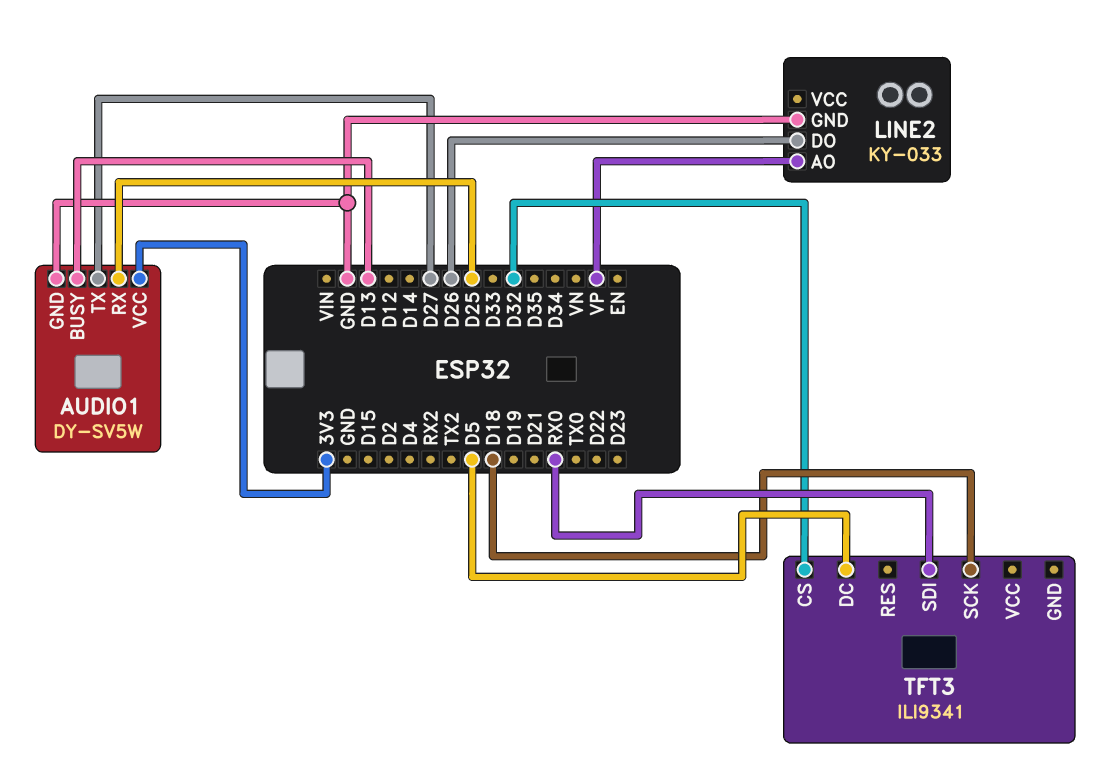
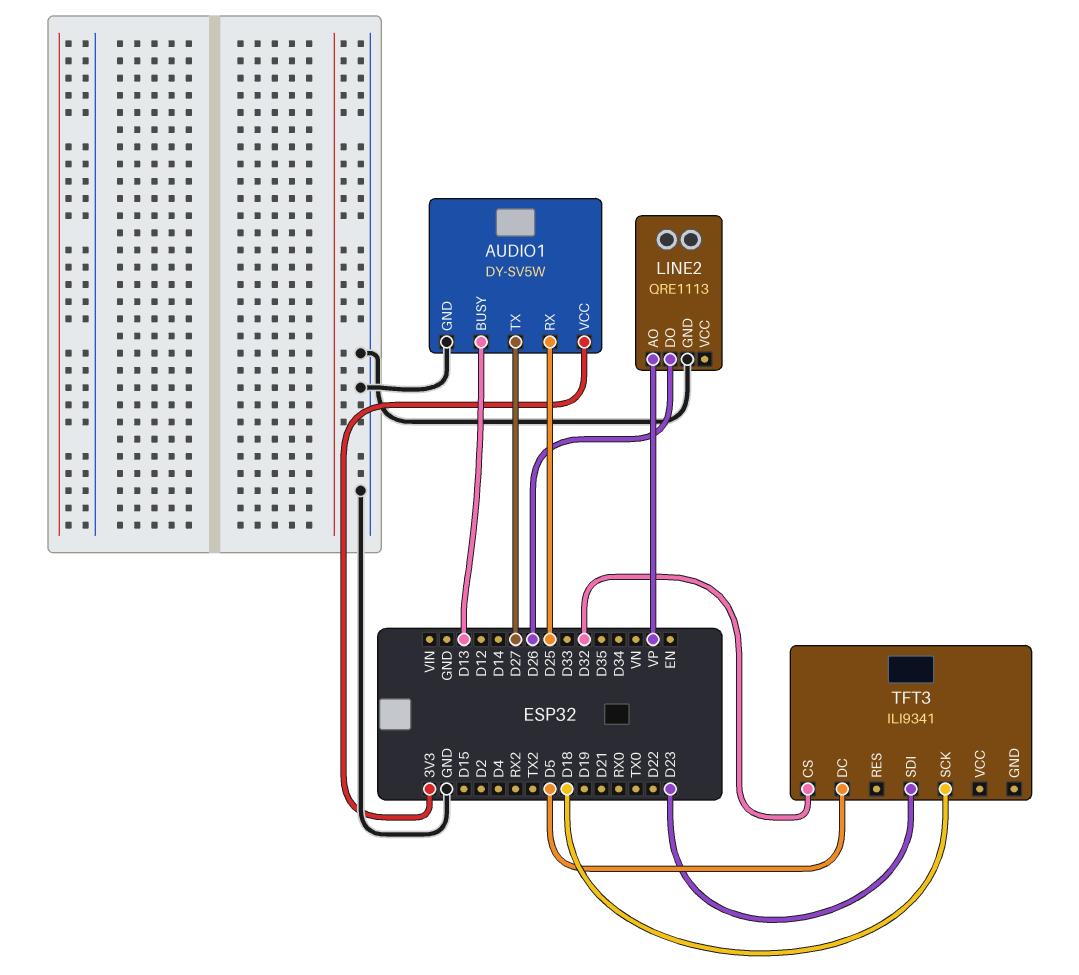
LINE2: KY-033 -> QRE1113
TFT3 pin SDI: RX0 -> D23

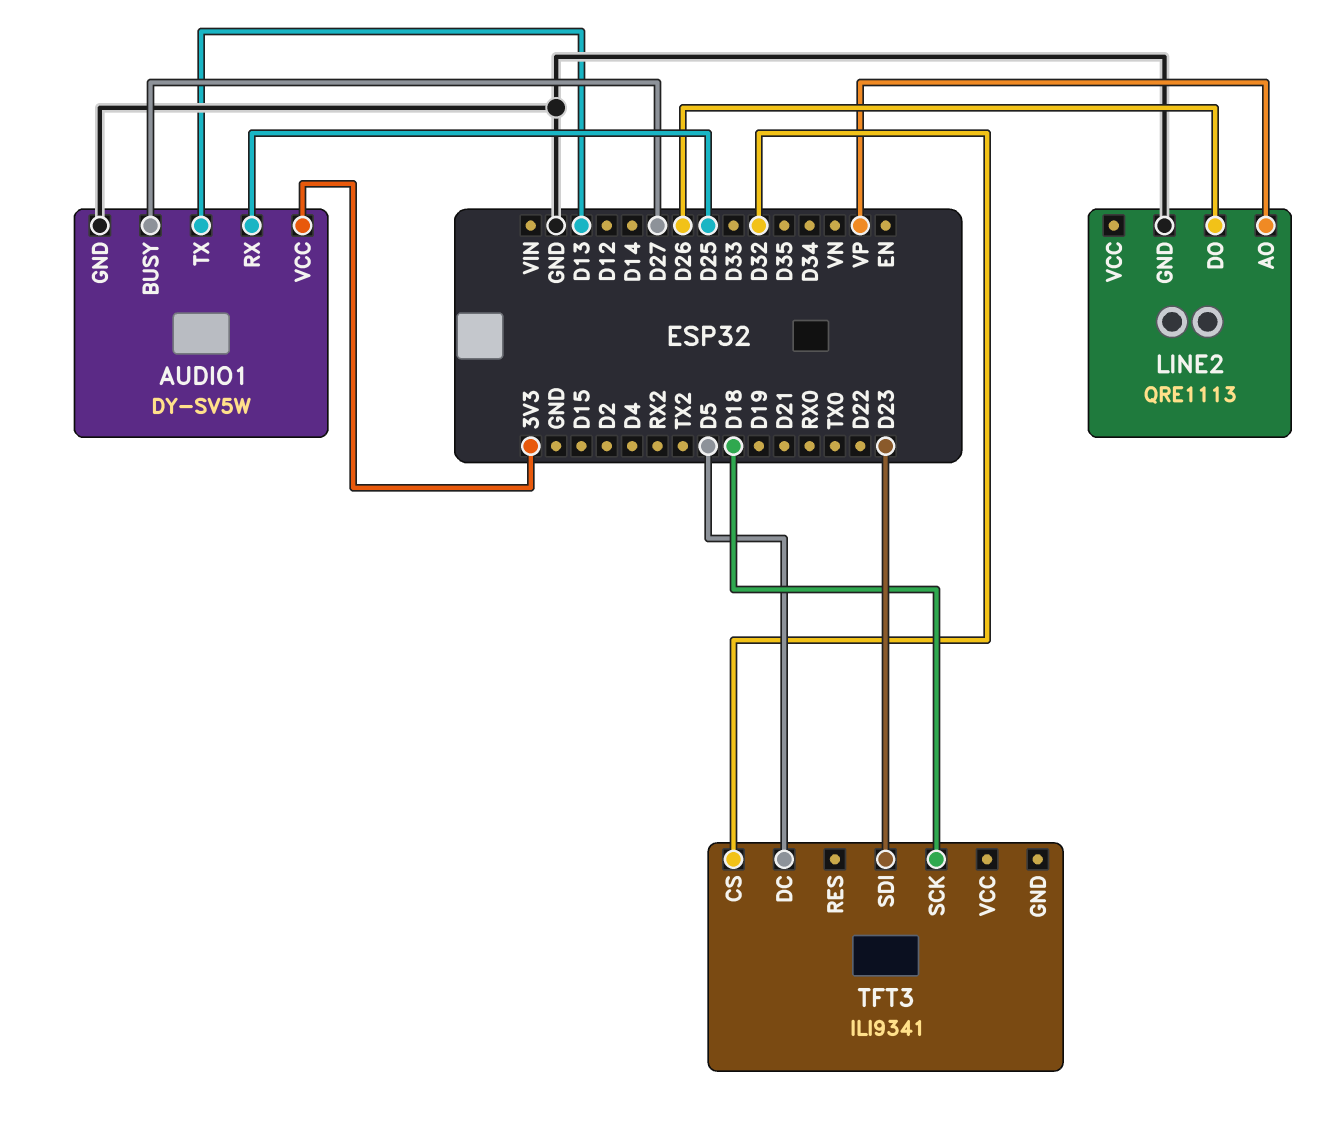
AUDIO1 pin BUSY: D13 -> D27
AUDIO1 pin TX: D27 -> D13

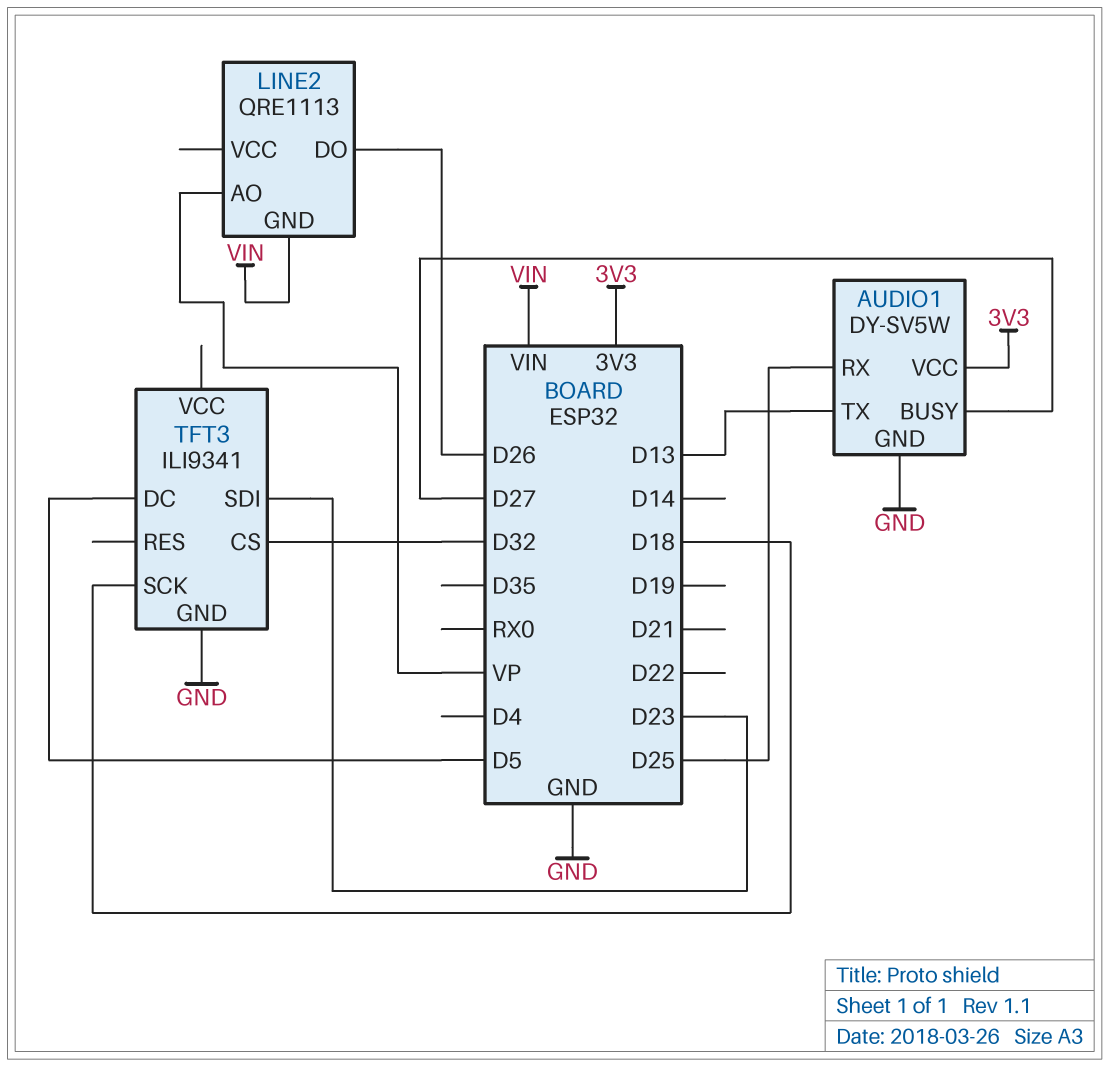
LINE2 pin GND: GND -> VIN
TFT3 pin GND: none -> GND

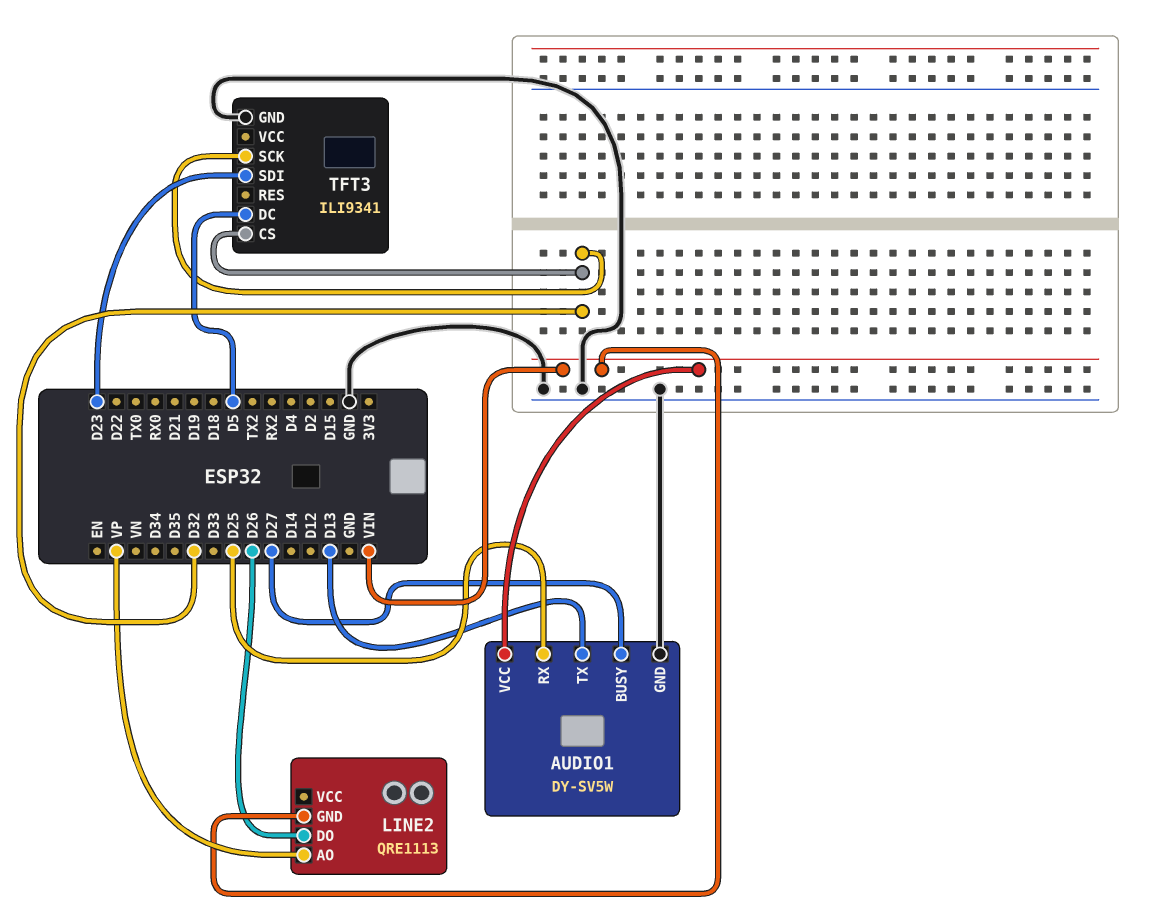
AUDIO1 pin VCC: 3V3 -> VIN
TFT3 pin SCK: D18 -> D32

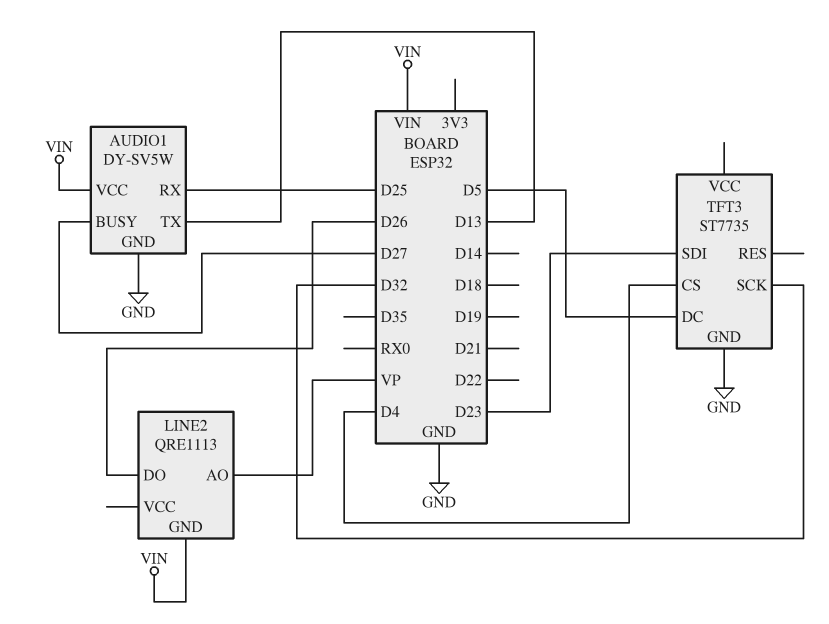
TFT3: ILI9341 -> ST7735
TFT3 pin CS: D32 -> D4

